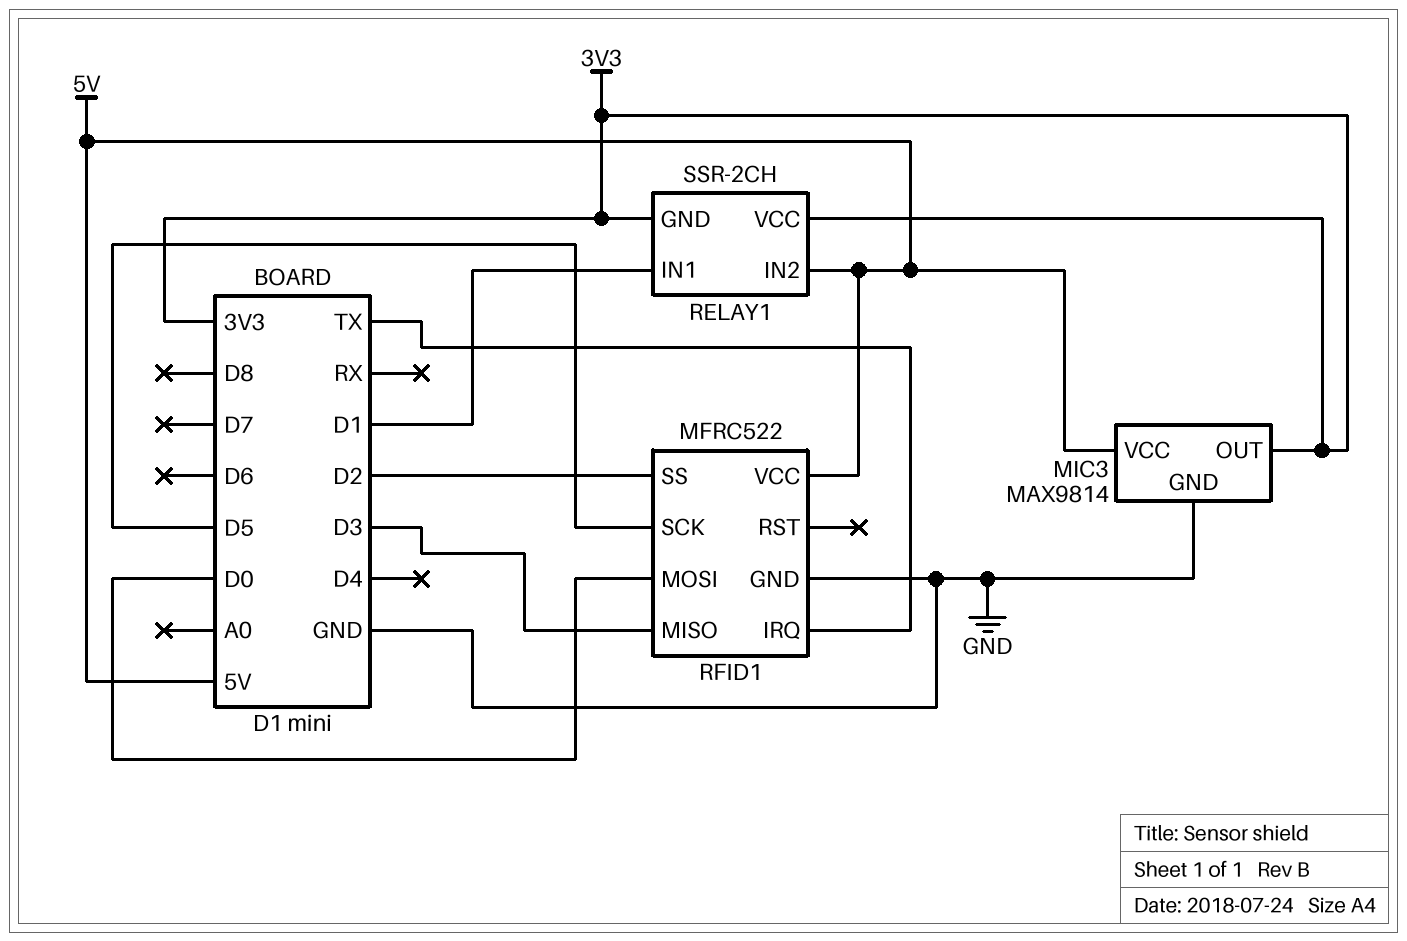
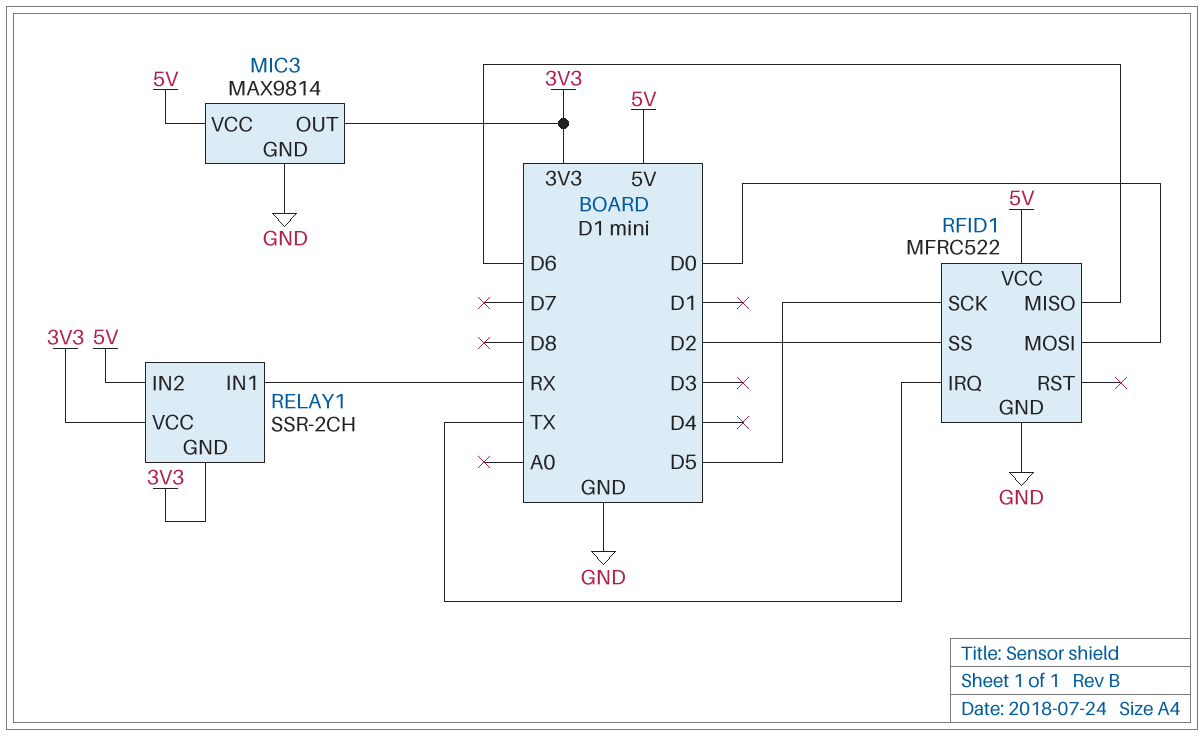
RELAY1 pin IN1: D1 -> RX
RFID1 pin MISO: D3 -> D6

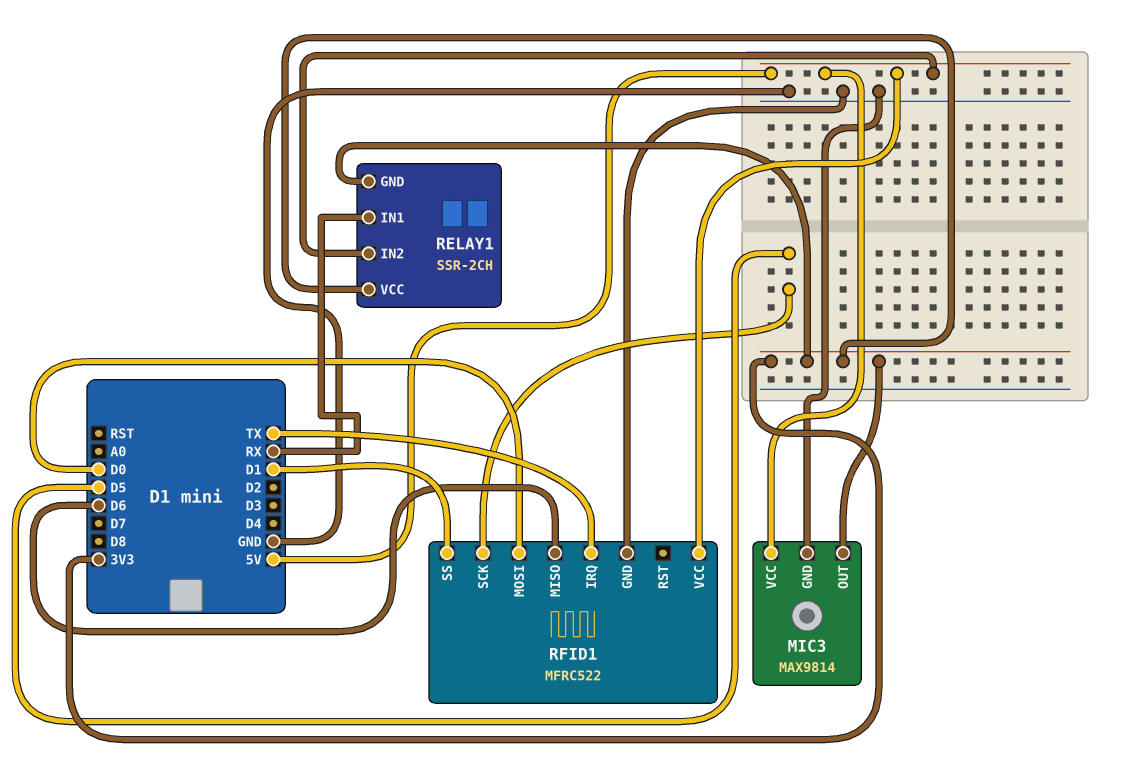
RFID1 pin SS: D2 -> D1

